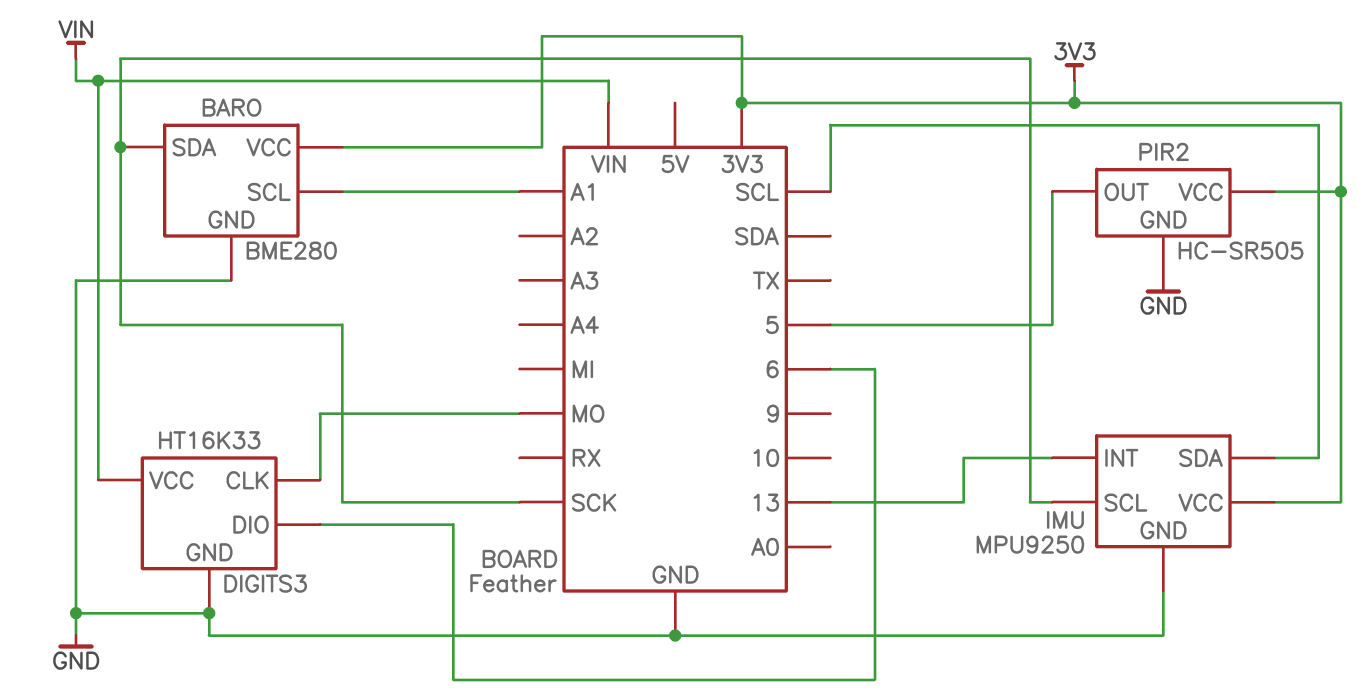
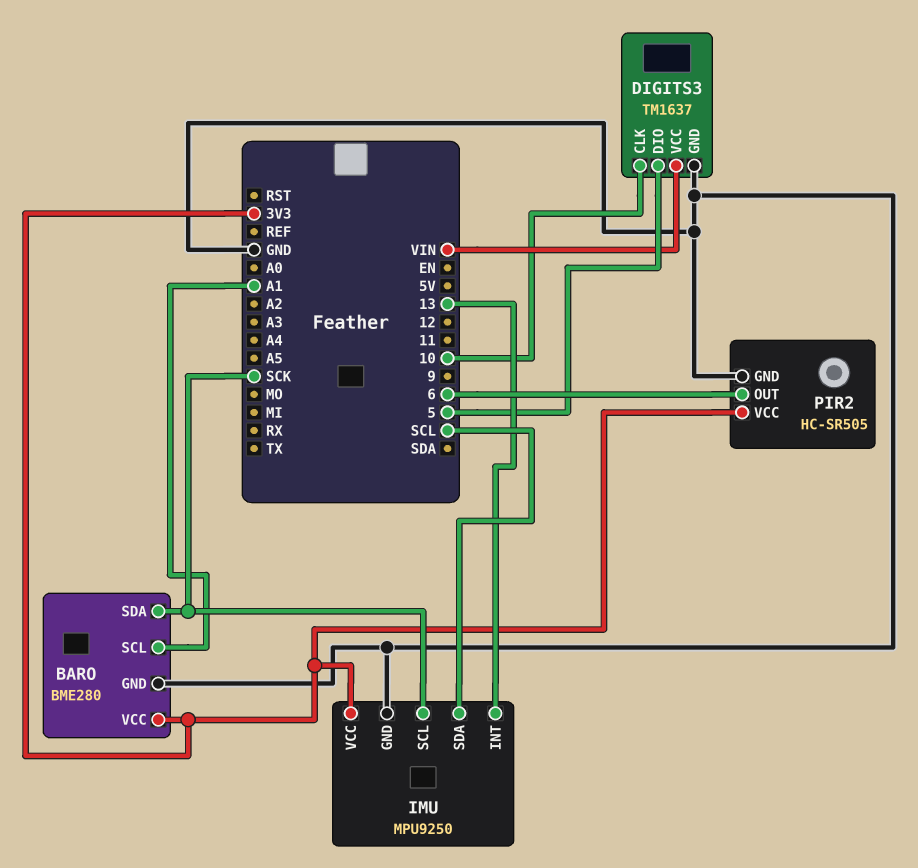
DIGITS3: HT16K33 -> TM1637
DIGITS3 pin CLK: MO -> 10
DIGITS3 pin DIO: 6 -> 5
PIR2 pin OUT: 5 -> 6

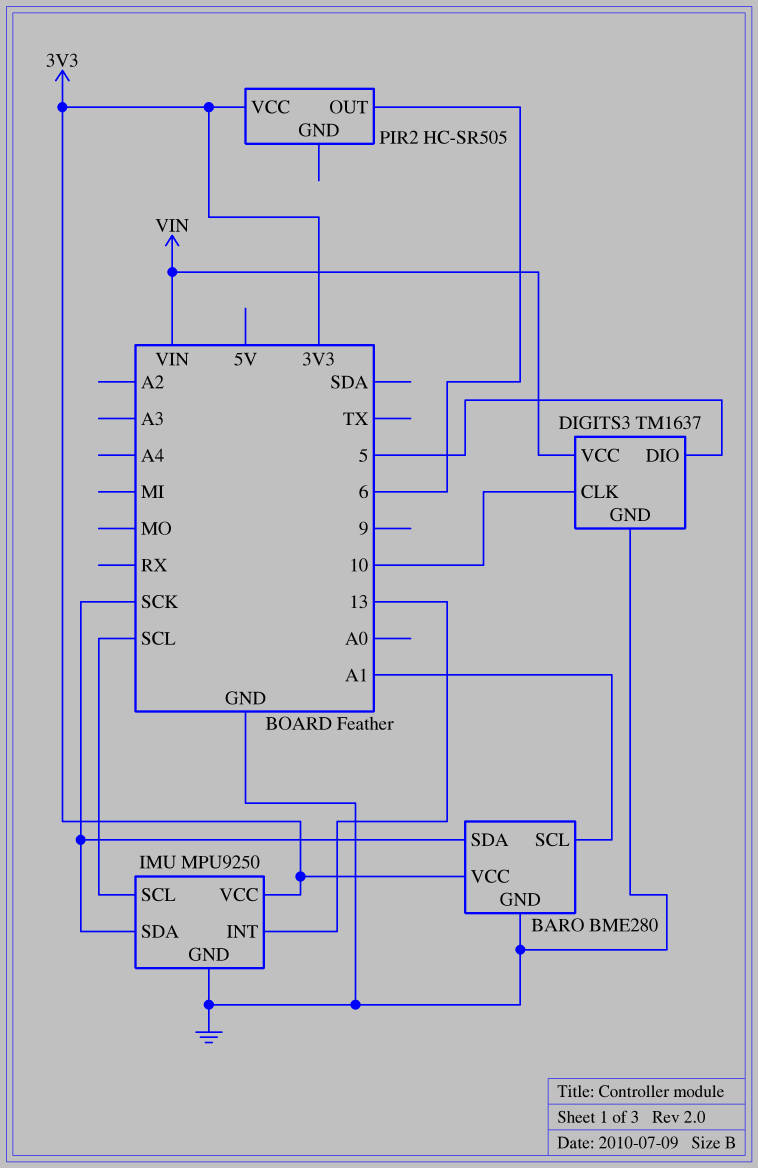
IMU pin SCL: SCK -> SCL
IMU pin SDA: SCL -> SCK
PIR2 pin GND: GND -> none

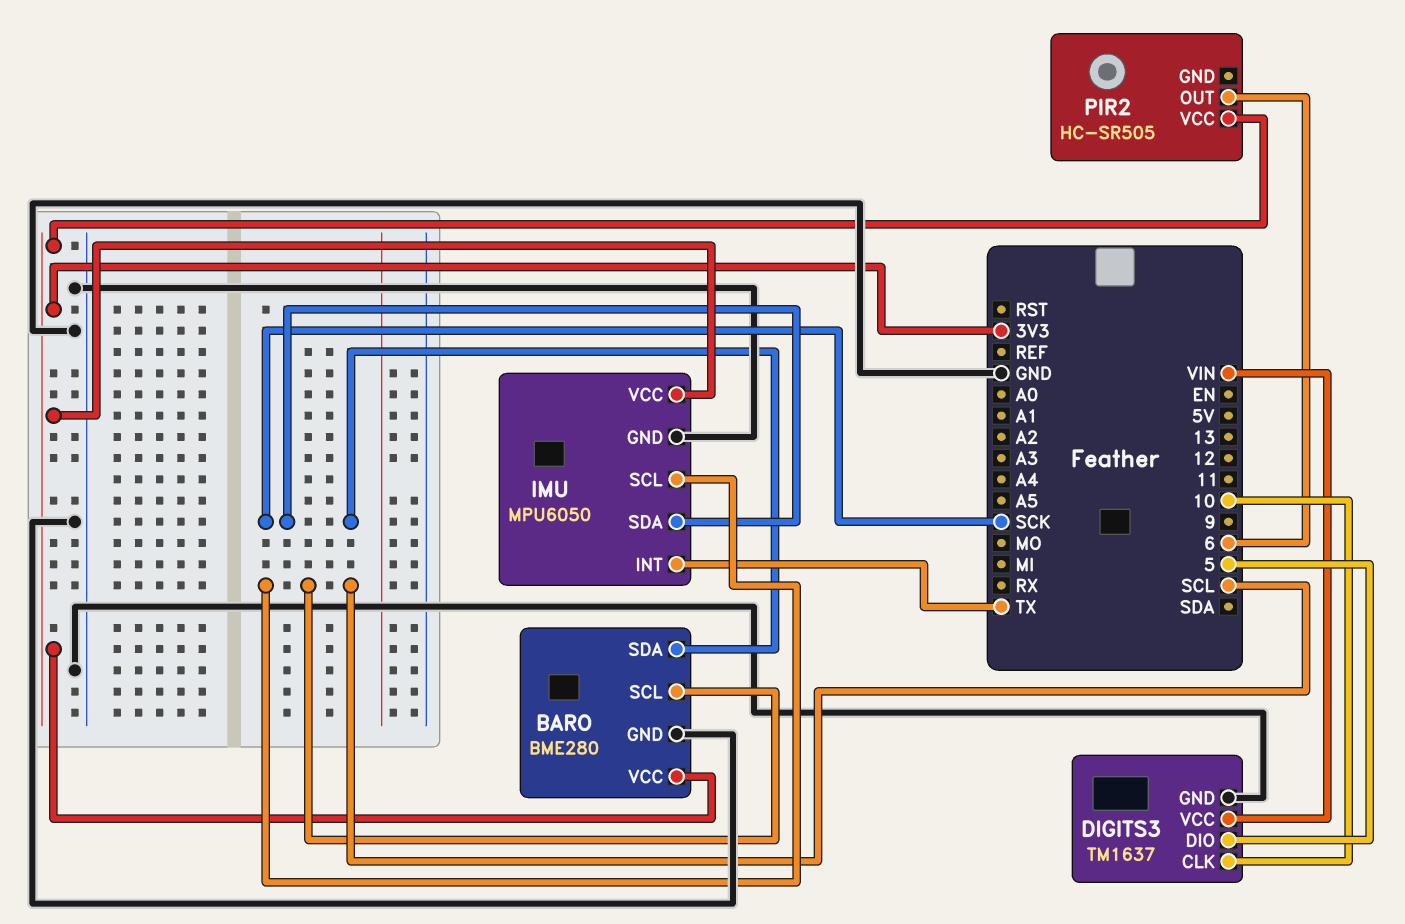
BARO pin SCL: A1 -> SCL
IMU: MPU9250 -> MPU6050
IMU pin INT: 13 -> TX

